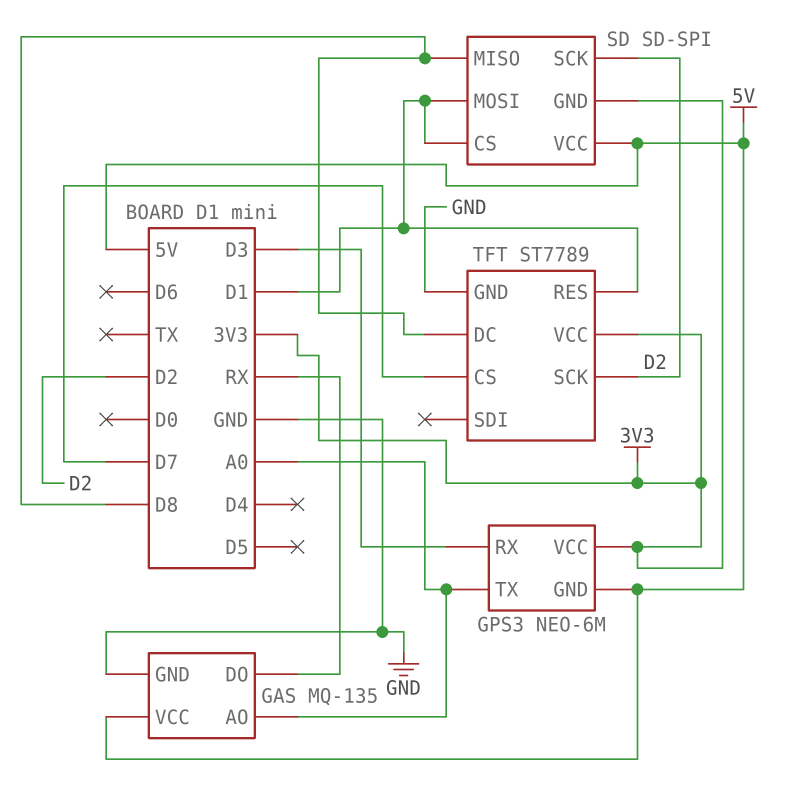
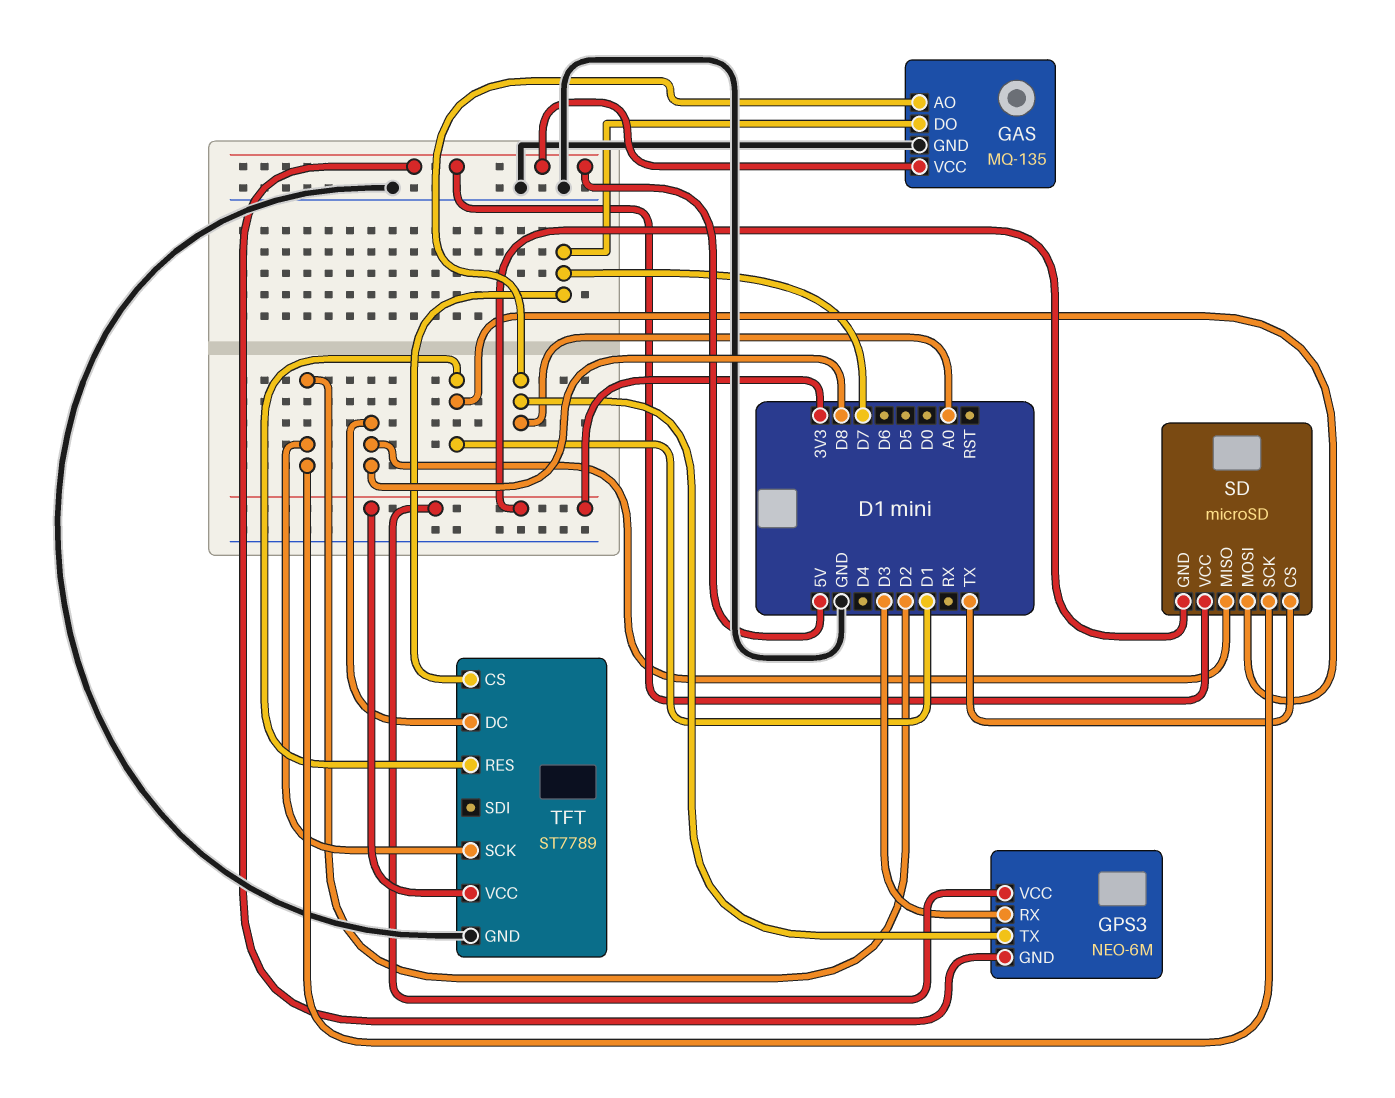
GAS pin DO: RX -> D7
SD: SD-SPI -> microSD
SD pin CS: D1 -> TX

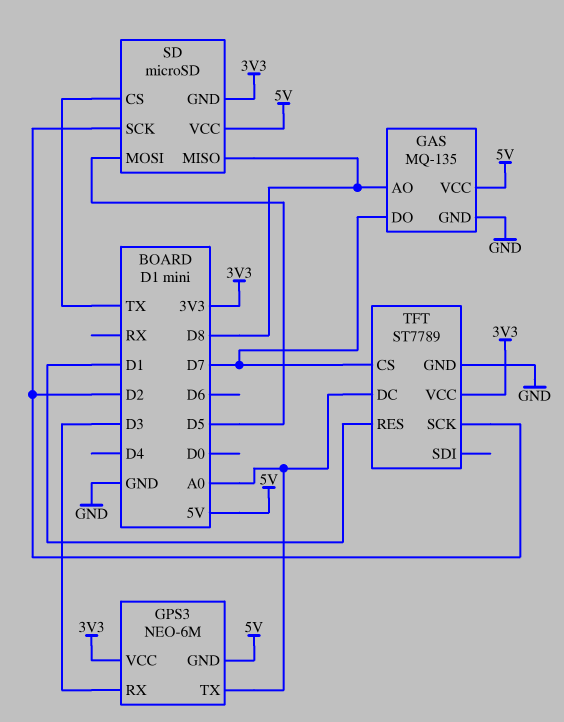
GAS pin AO: A0 -> D8
SD pin MOSI: D1 -> D5
TFT pin DC: D8 -> A0

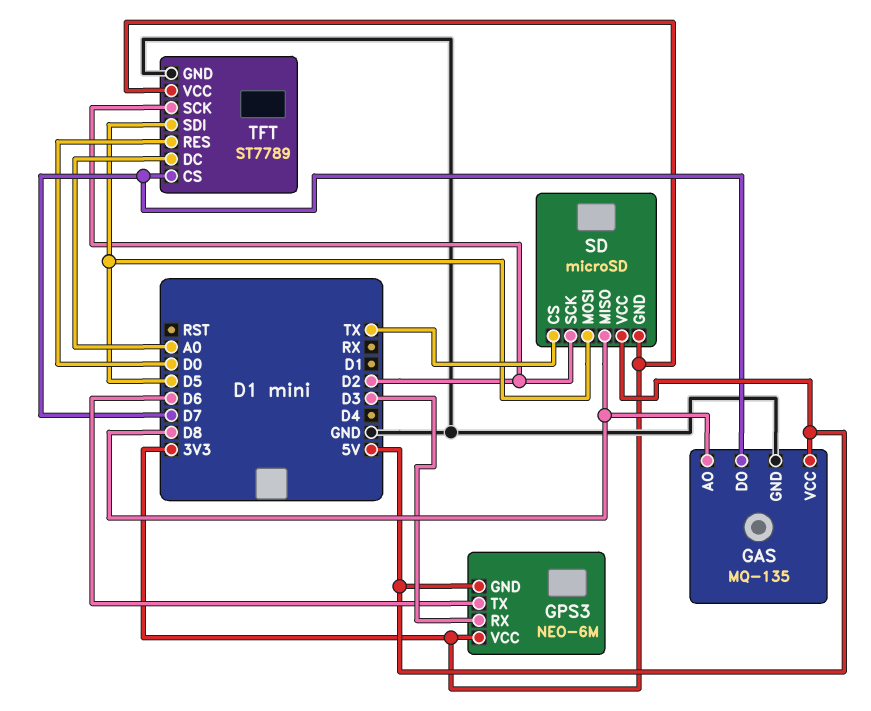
GPS3 pin TX: A0 -> D6
TFT pin RES: D1 -> D0
TFT pin SDI: none -> D5

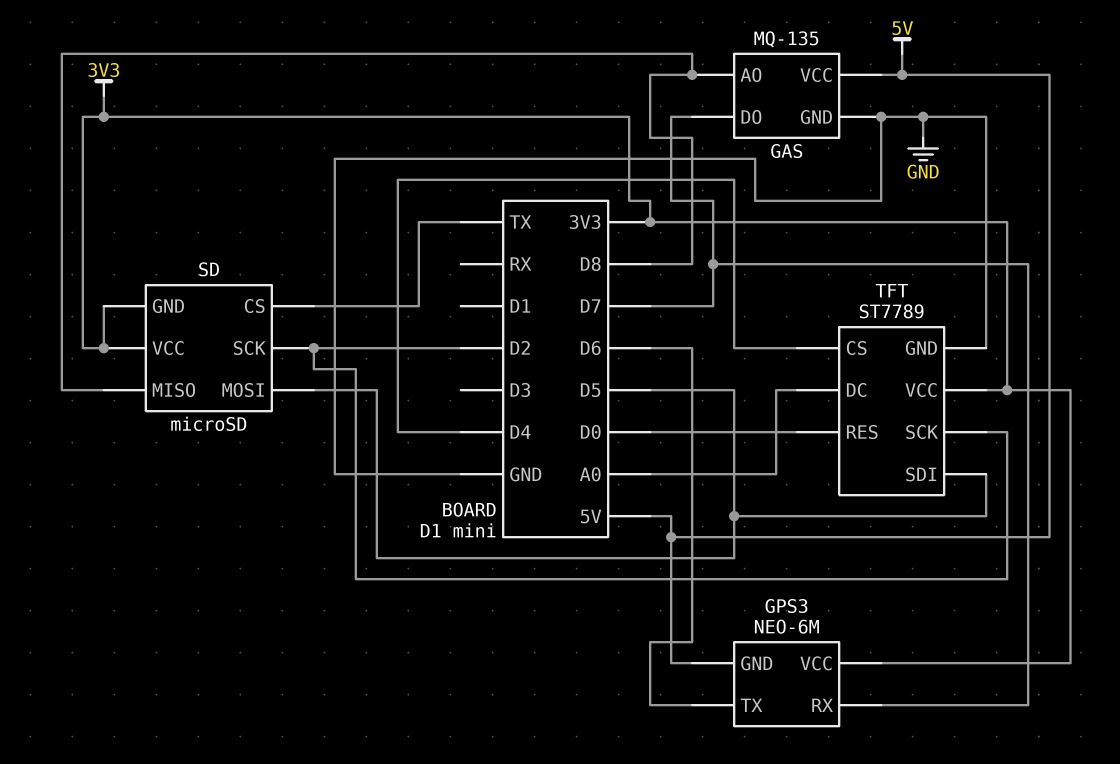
GPS3 pin RX: D3 -> D7
SD pin VCC: 5V -> 3V3
TFT pin CS: D7 -> D4

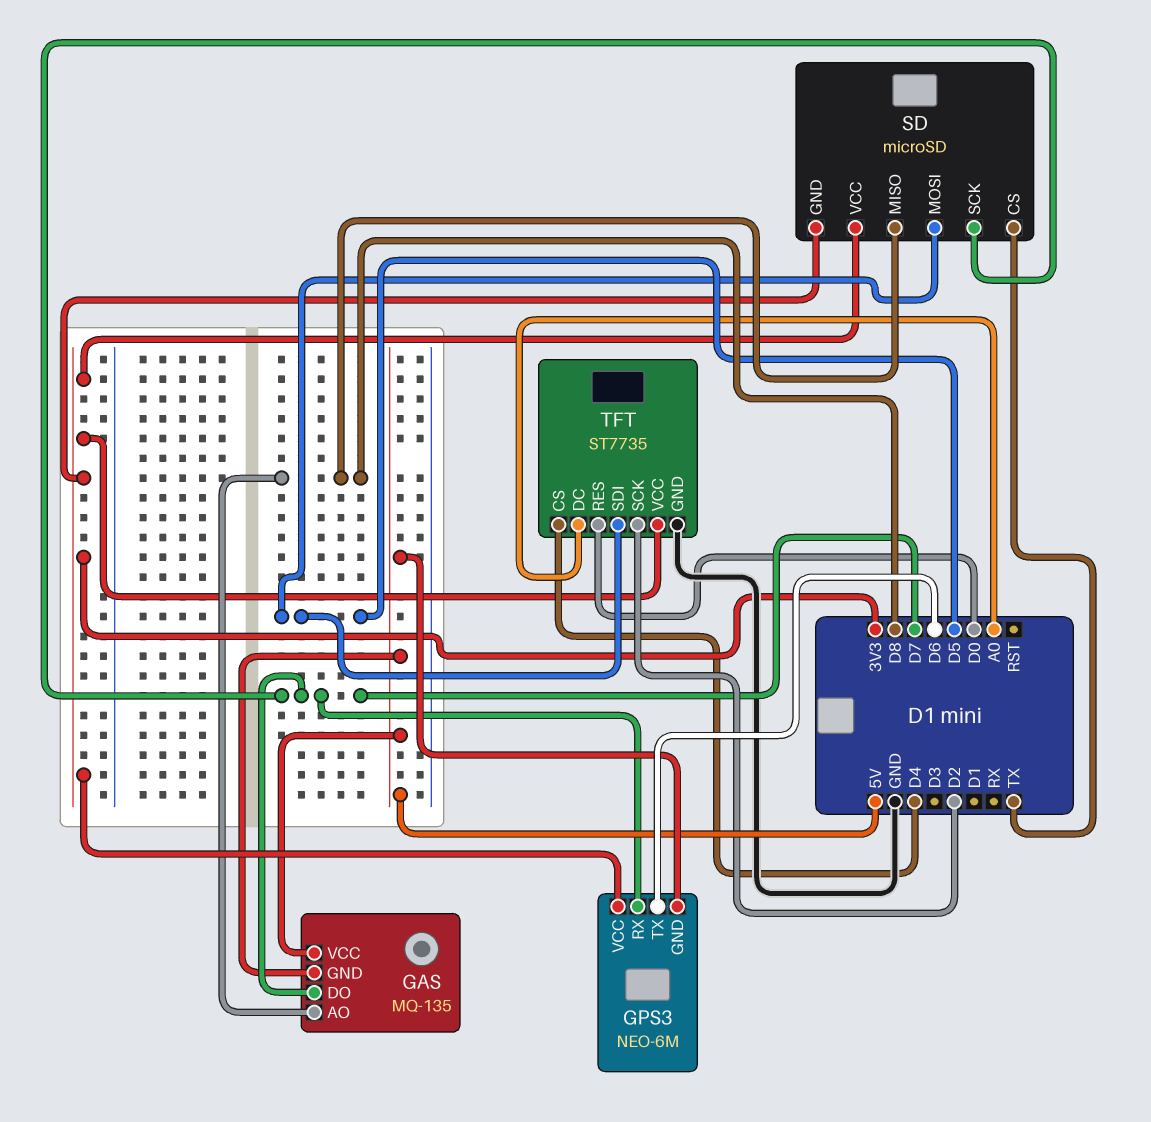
GAS pin GND: GND -> 5V
SD pin SCK: D2 -> D7
TFT: ST7789 -> ST7735

